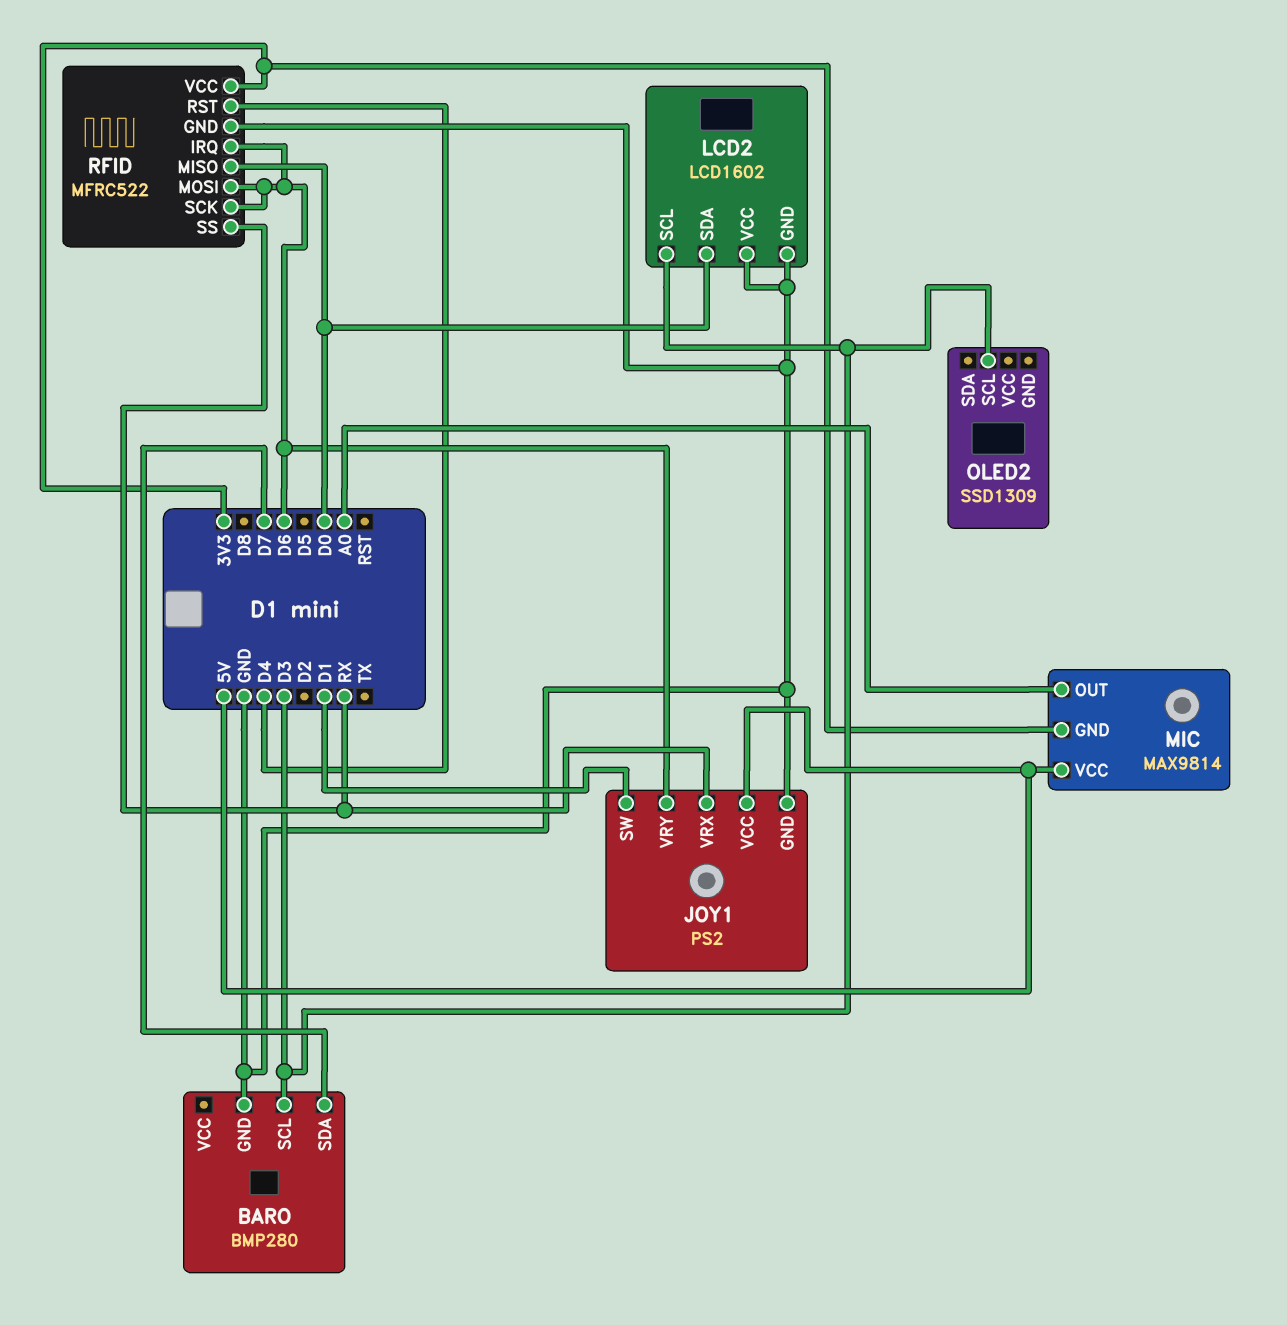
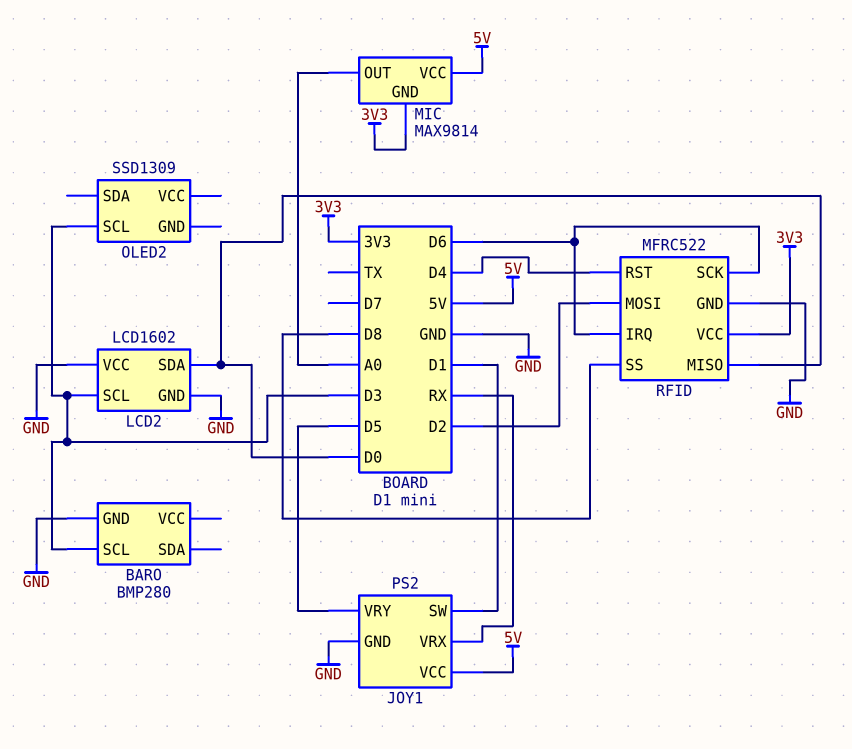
BARO pin SDA: D7 -> none
JOY1 pin VRY: D6 -> D5
RFID pin MOSI: D6 -> D2
RFID pin SS: RX -> D8

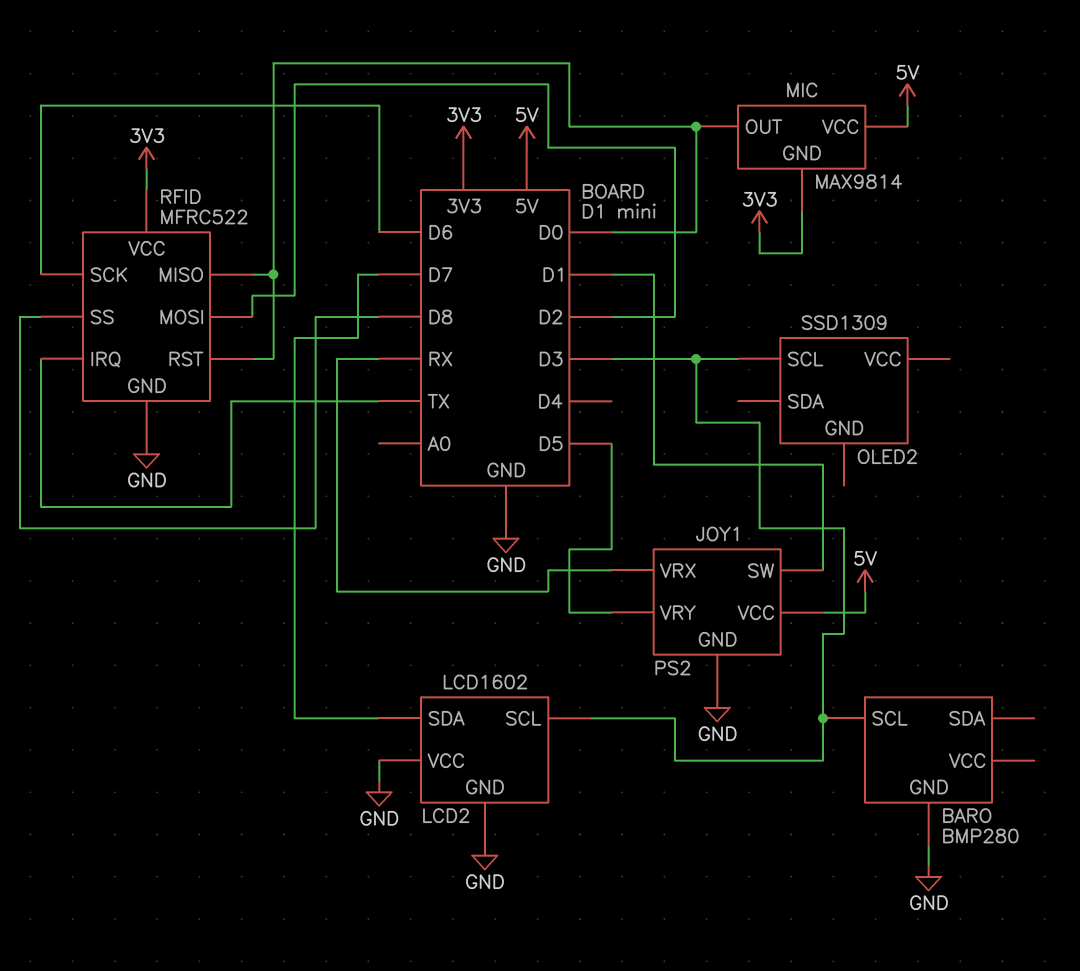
LCD2 pin SDA: D0 -> D7
MIC pin OUT: A0 -> D0
RFID pin IRQ: D6 -> TX
RFID pin RST: D4 -> D0

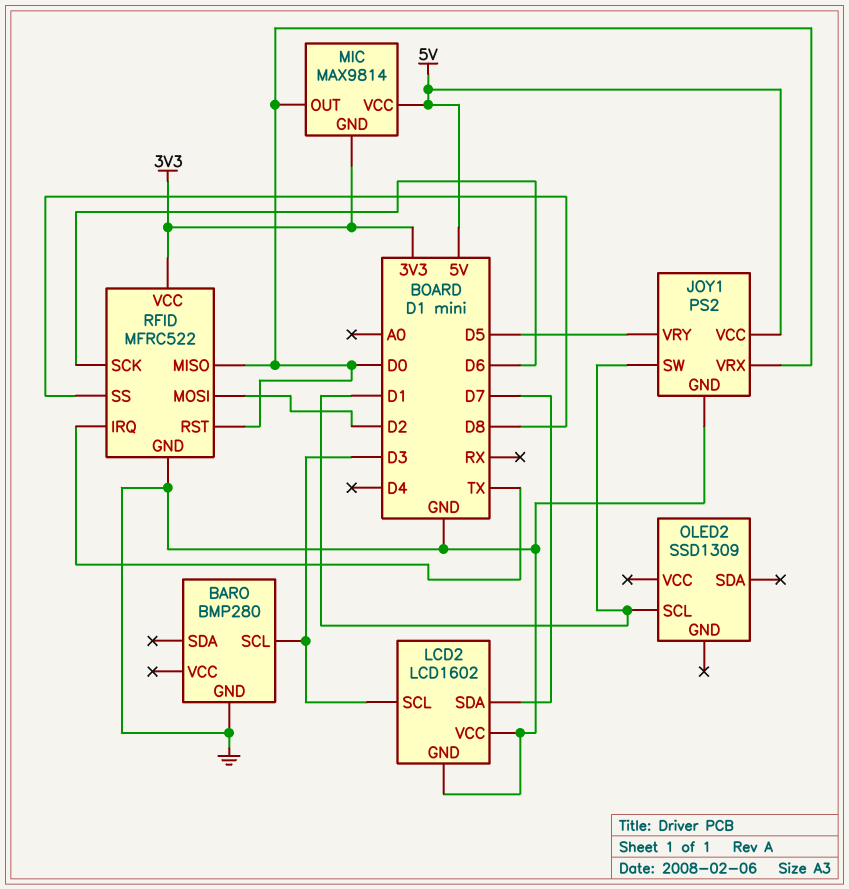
JOY1 pin VRX: RX -> D0
OLED2 pin SCL: D3 -> D1

